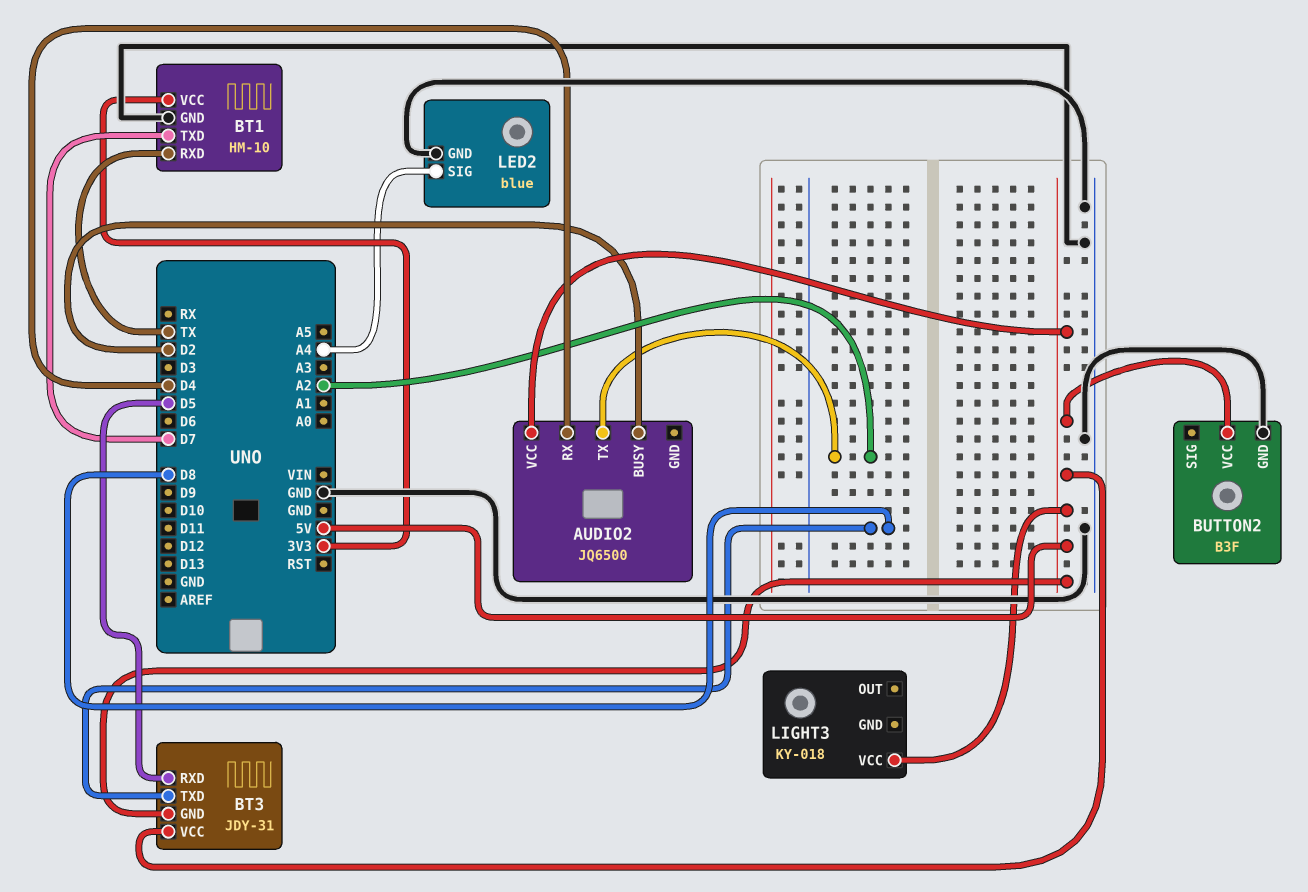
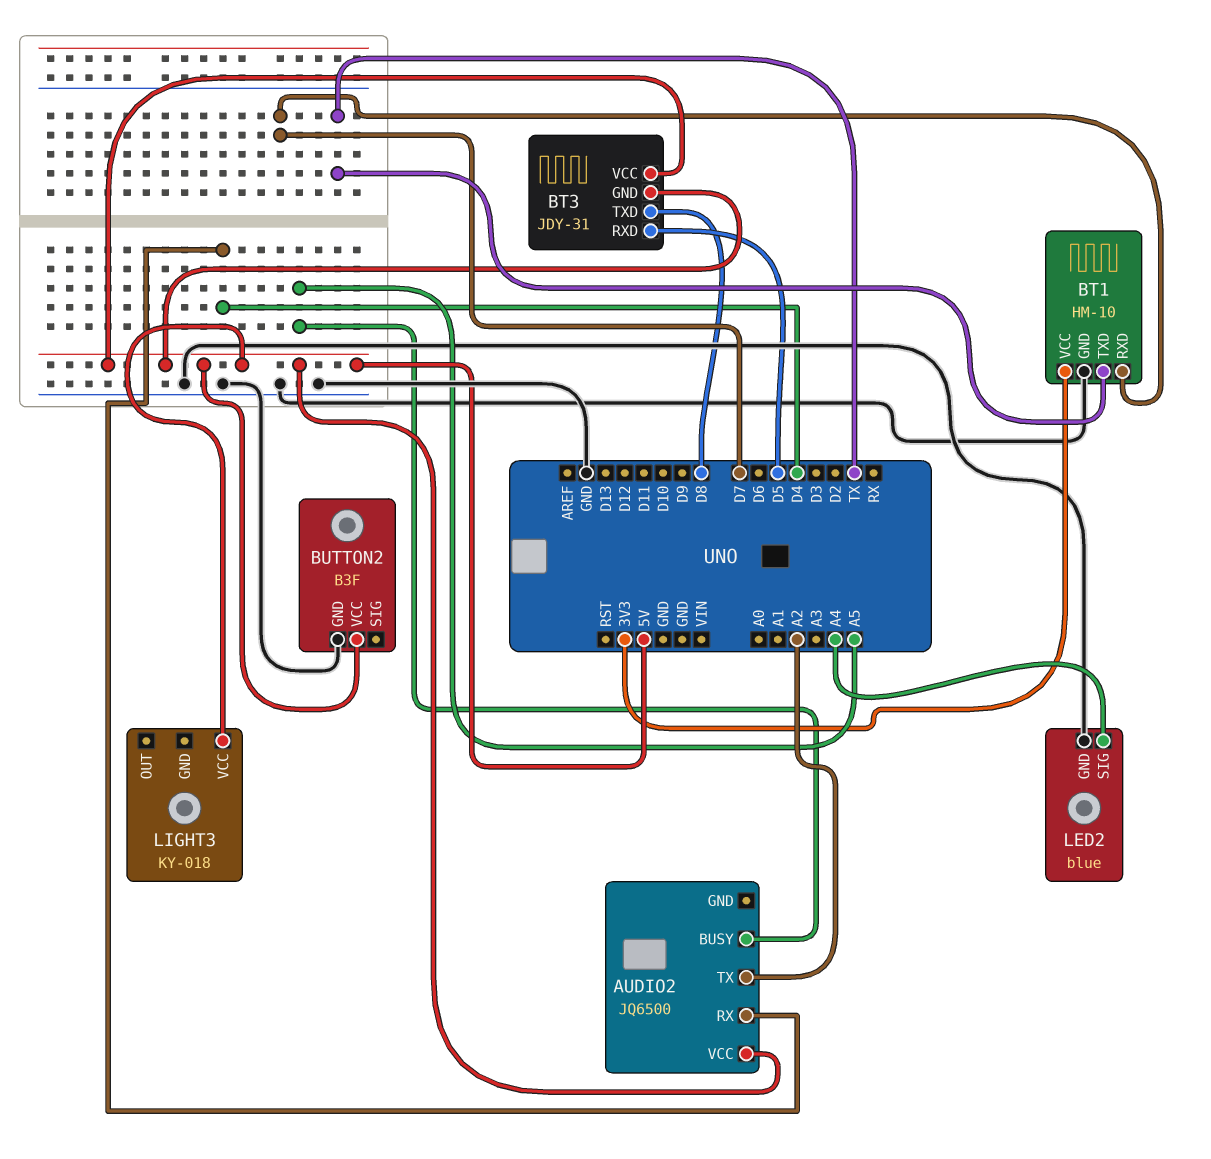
AUDIO2 pin BUSY: D2 -> A5
BT1 pin RXD: TX -> D7
BT1 pin TXD: D7 -> TX

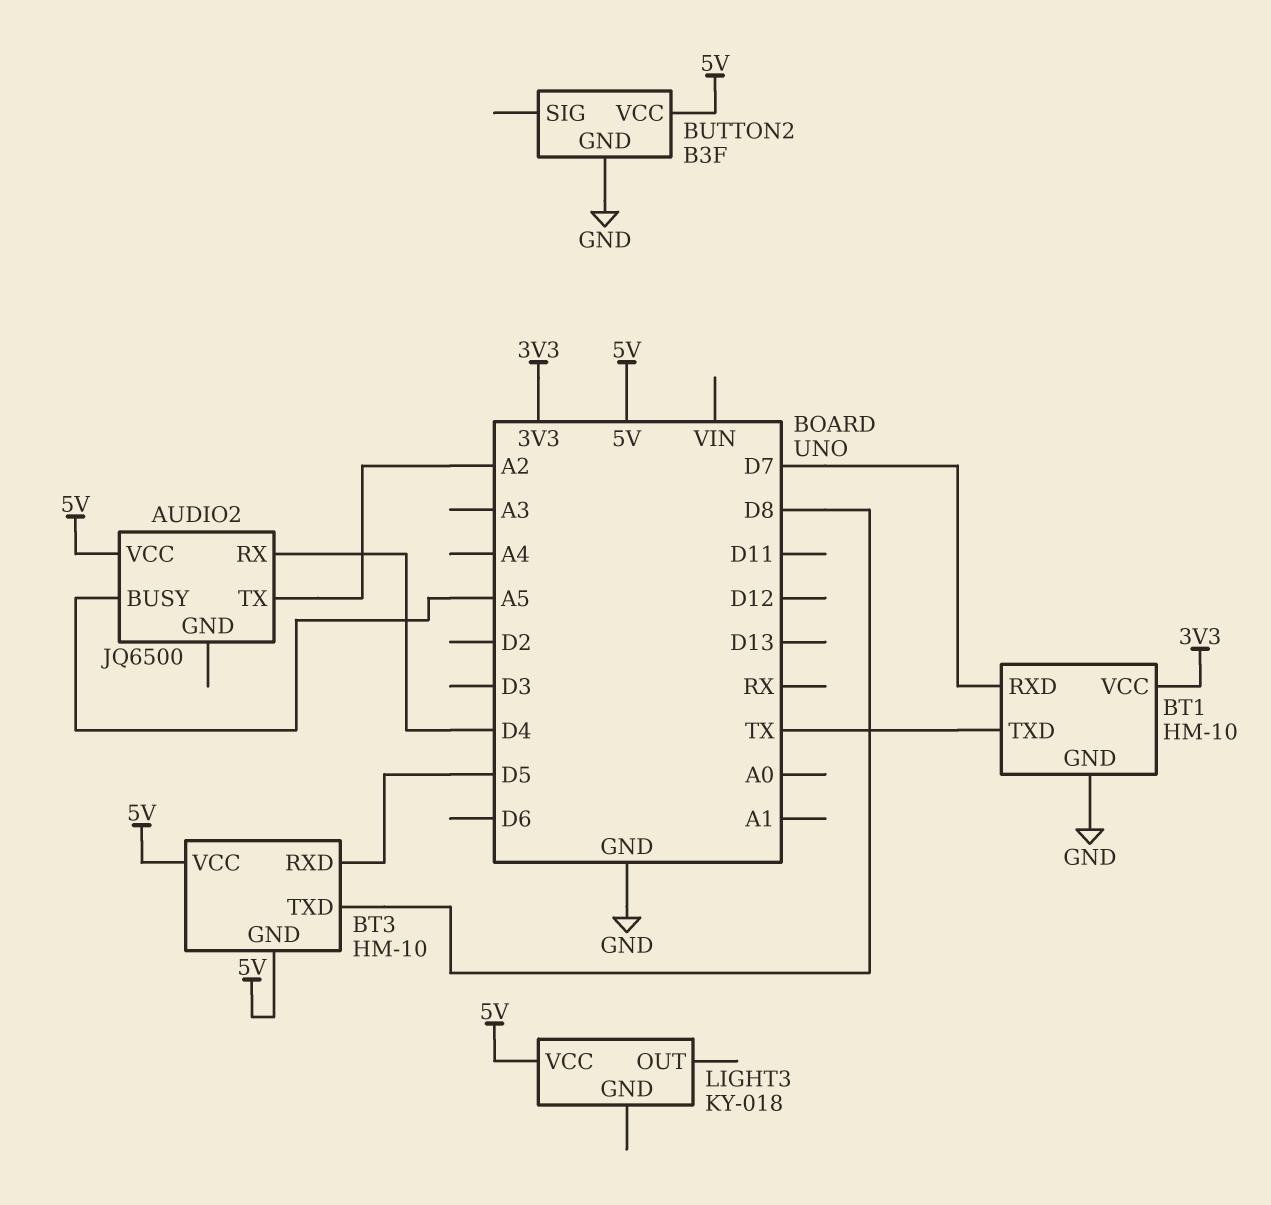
BT3: JDY-31 -> HM-10
LED2: blue -> none
LED2 pin GND: GND -> none
LED2 pin SIG: A4 -> none

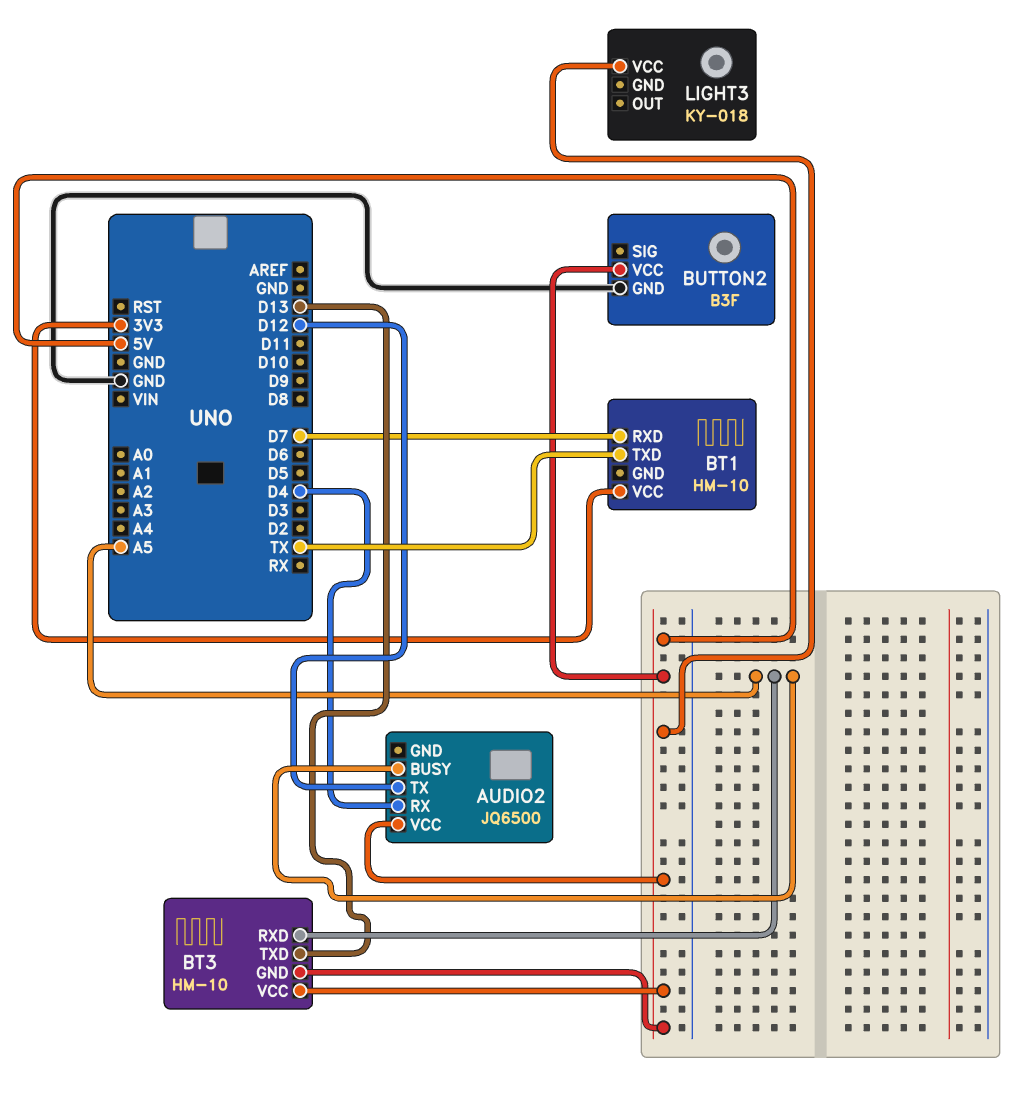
AUDIO2 pin TX: A2 -> D12
BT1 pin GND: GND -> none
BT3 pin RXD: D5 -> A5
BT3 pin TXD: D8 -> D13

